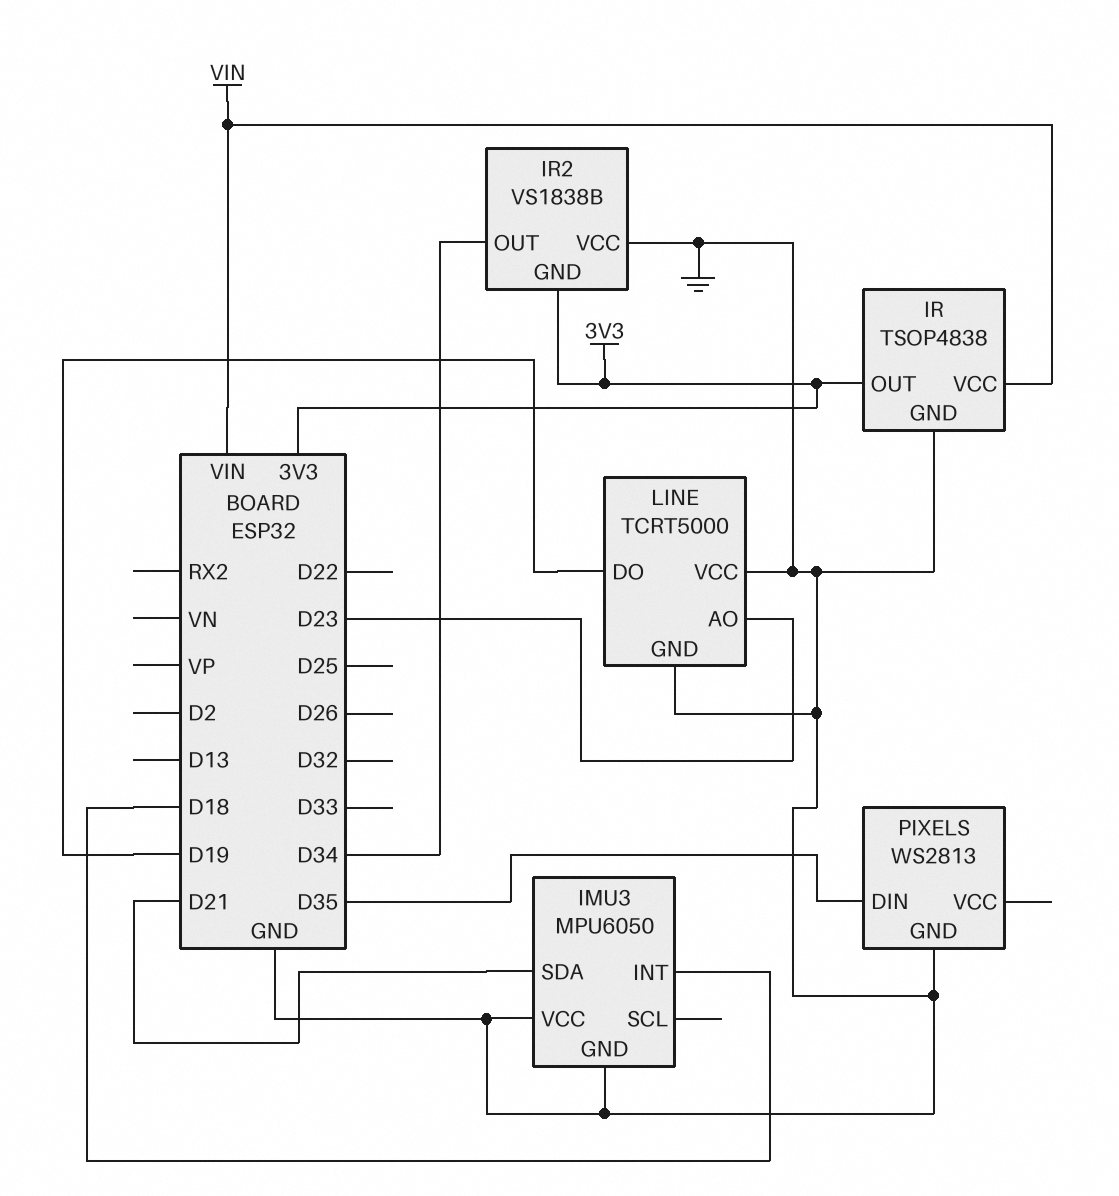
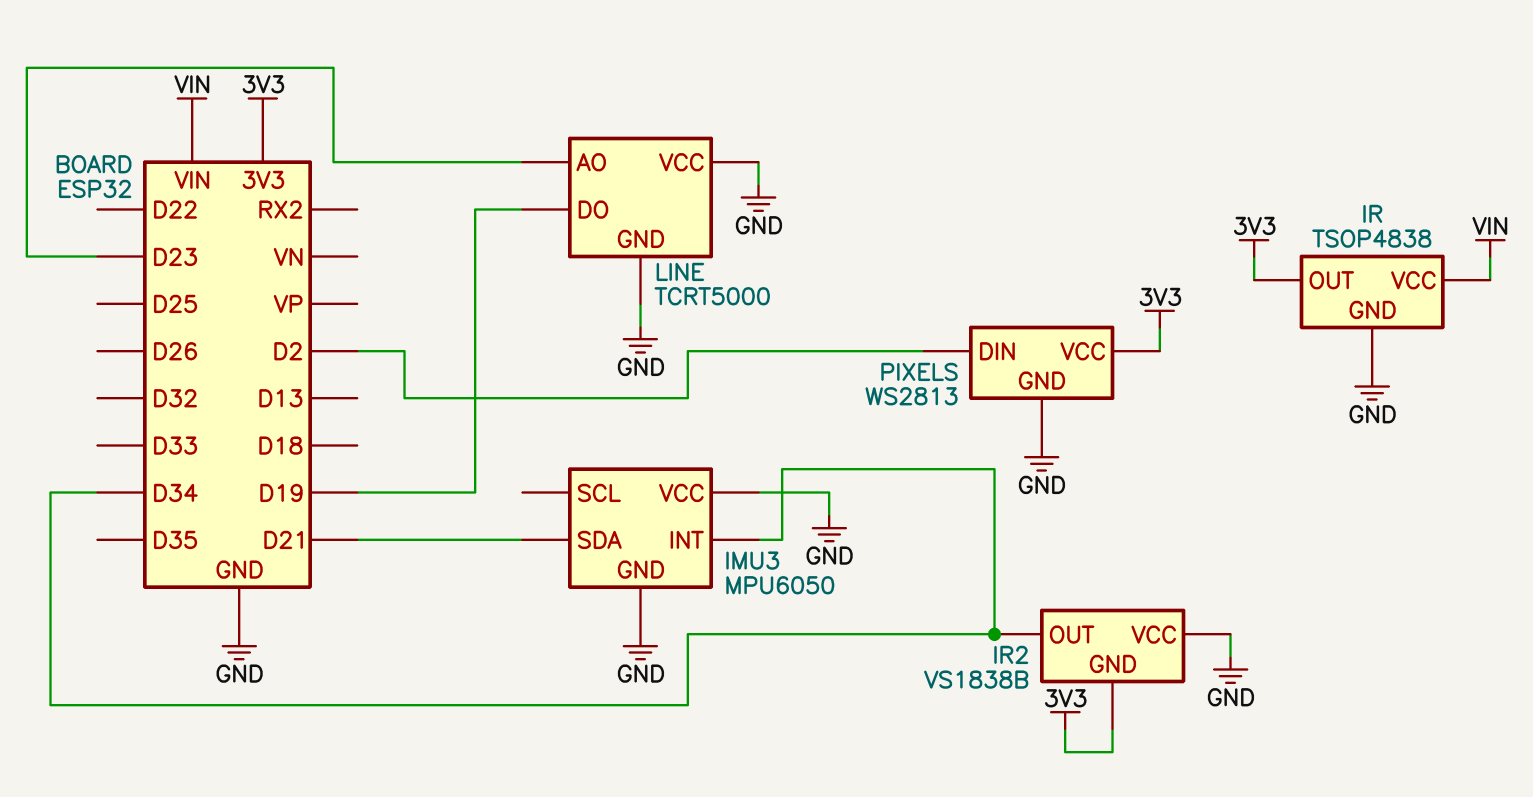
IMU3 pin INT: D18 -> D34
PIXELS pin DIN: D35 -> D2
PIXELS pin VCC: none -> 3V3

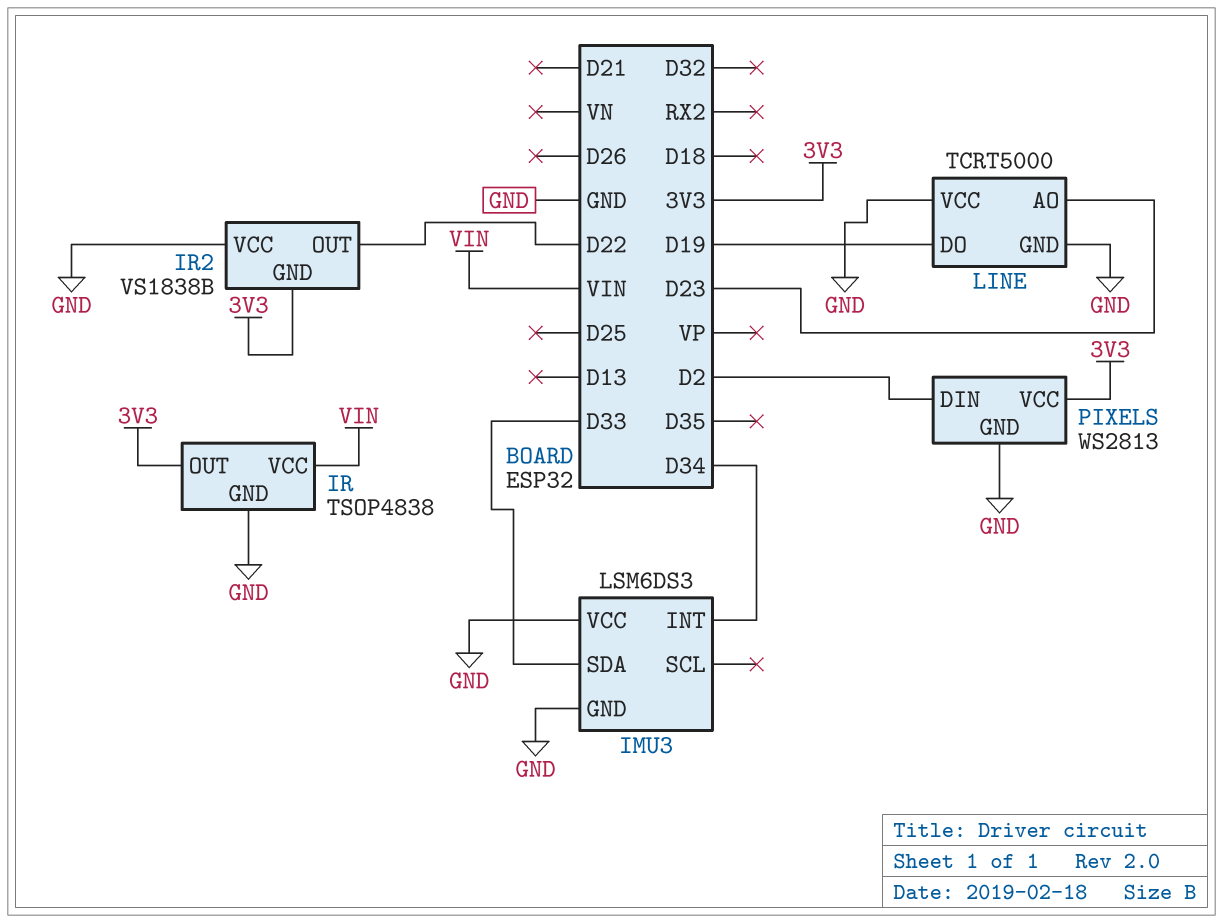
IMU3: MPU6050 -> LSM6DS3
IMU3 pin SDA: D21 -> D33
IR2 pin OUT: D34 -> D22

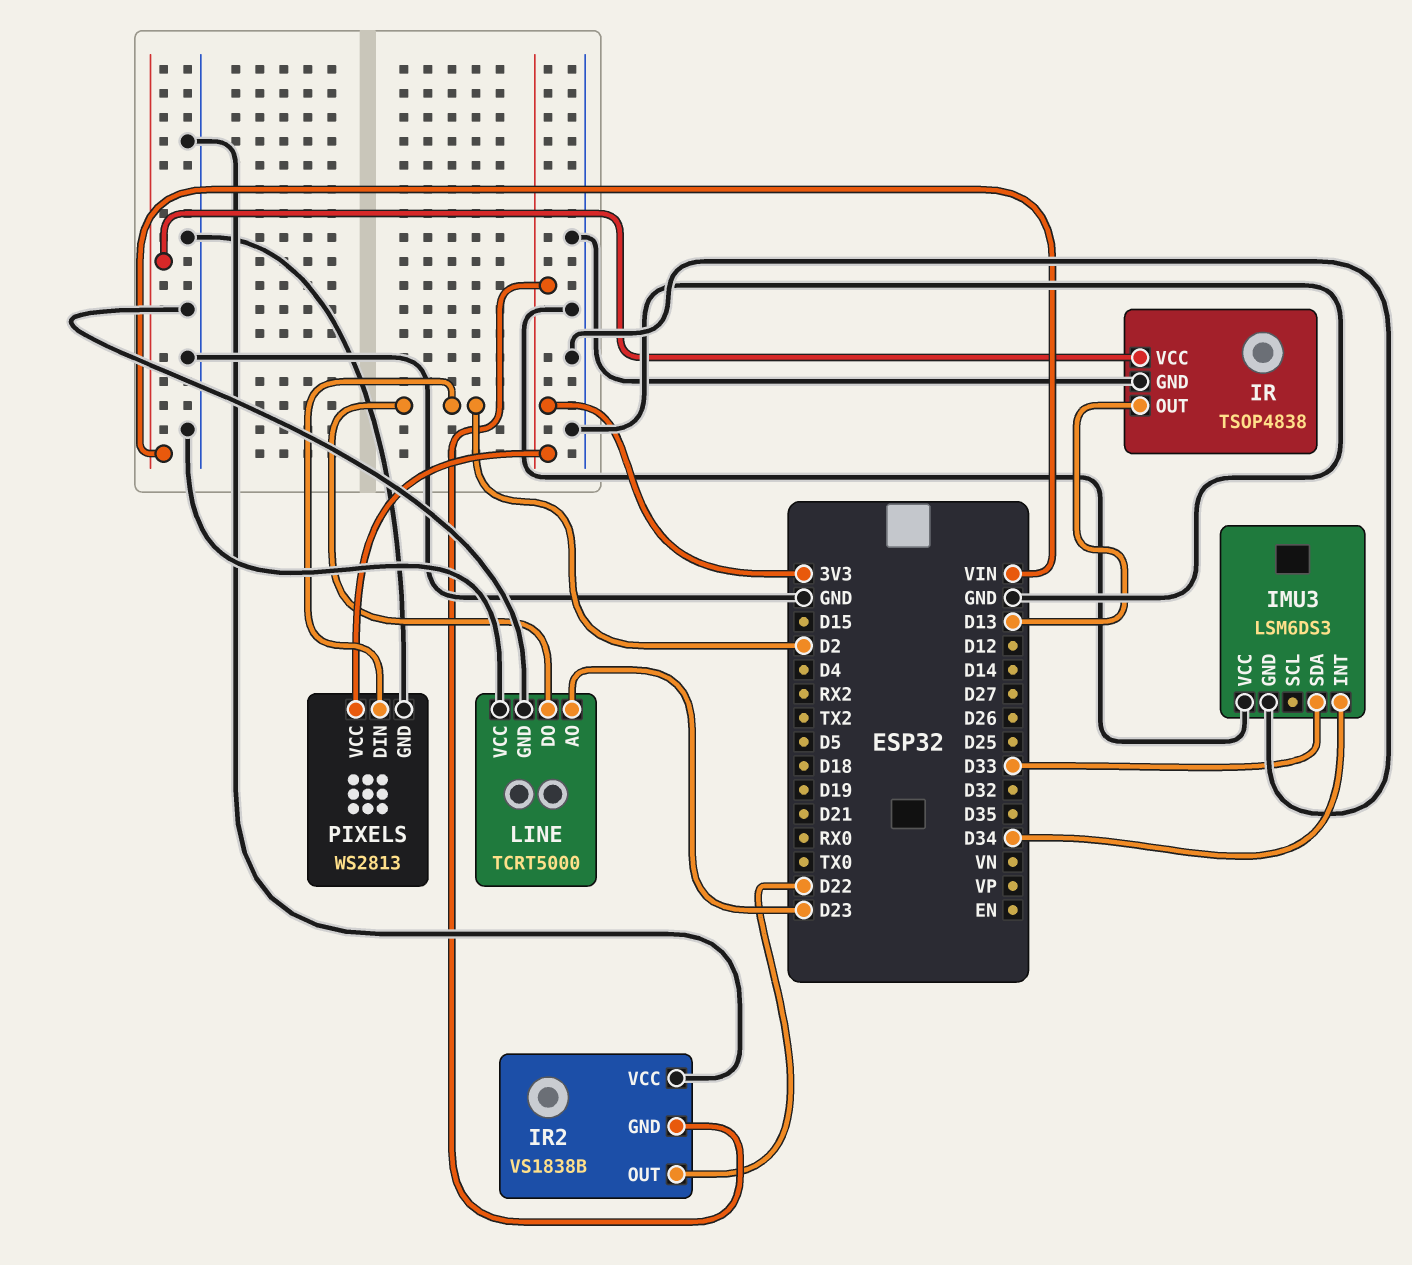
IR pin OUT: 3V3 -> D13
LINE pin DO: D19 -> D2

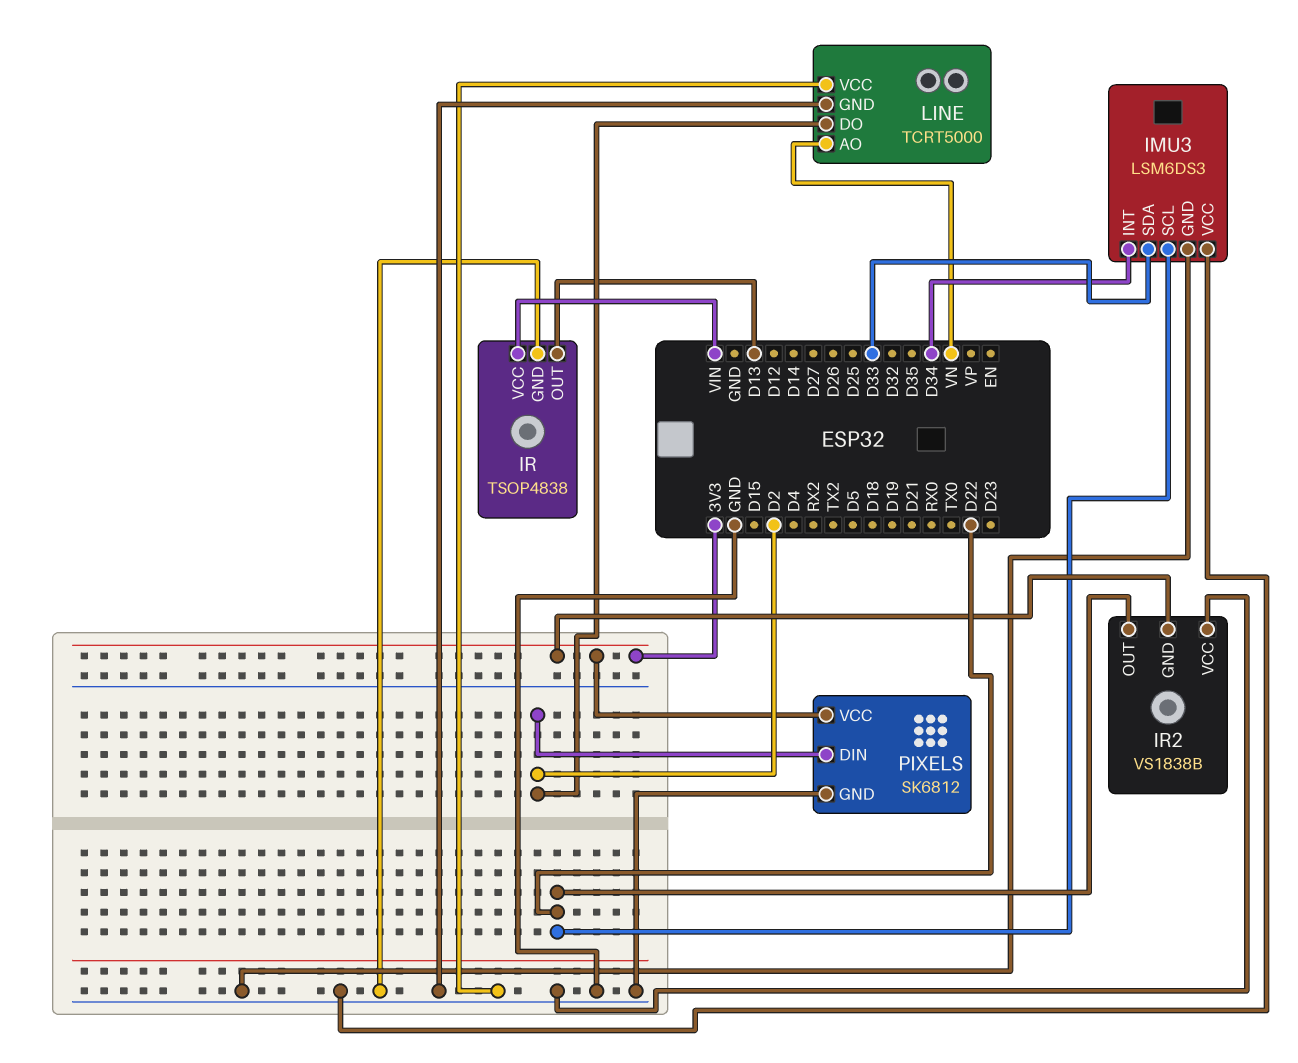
IMU3 pin SCL: none -> D22
LINE pin AO: D23 -> VN
PIXELS: WS2813 -> SK6812

